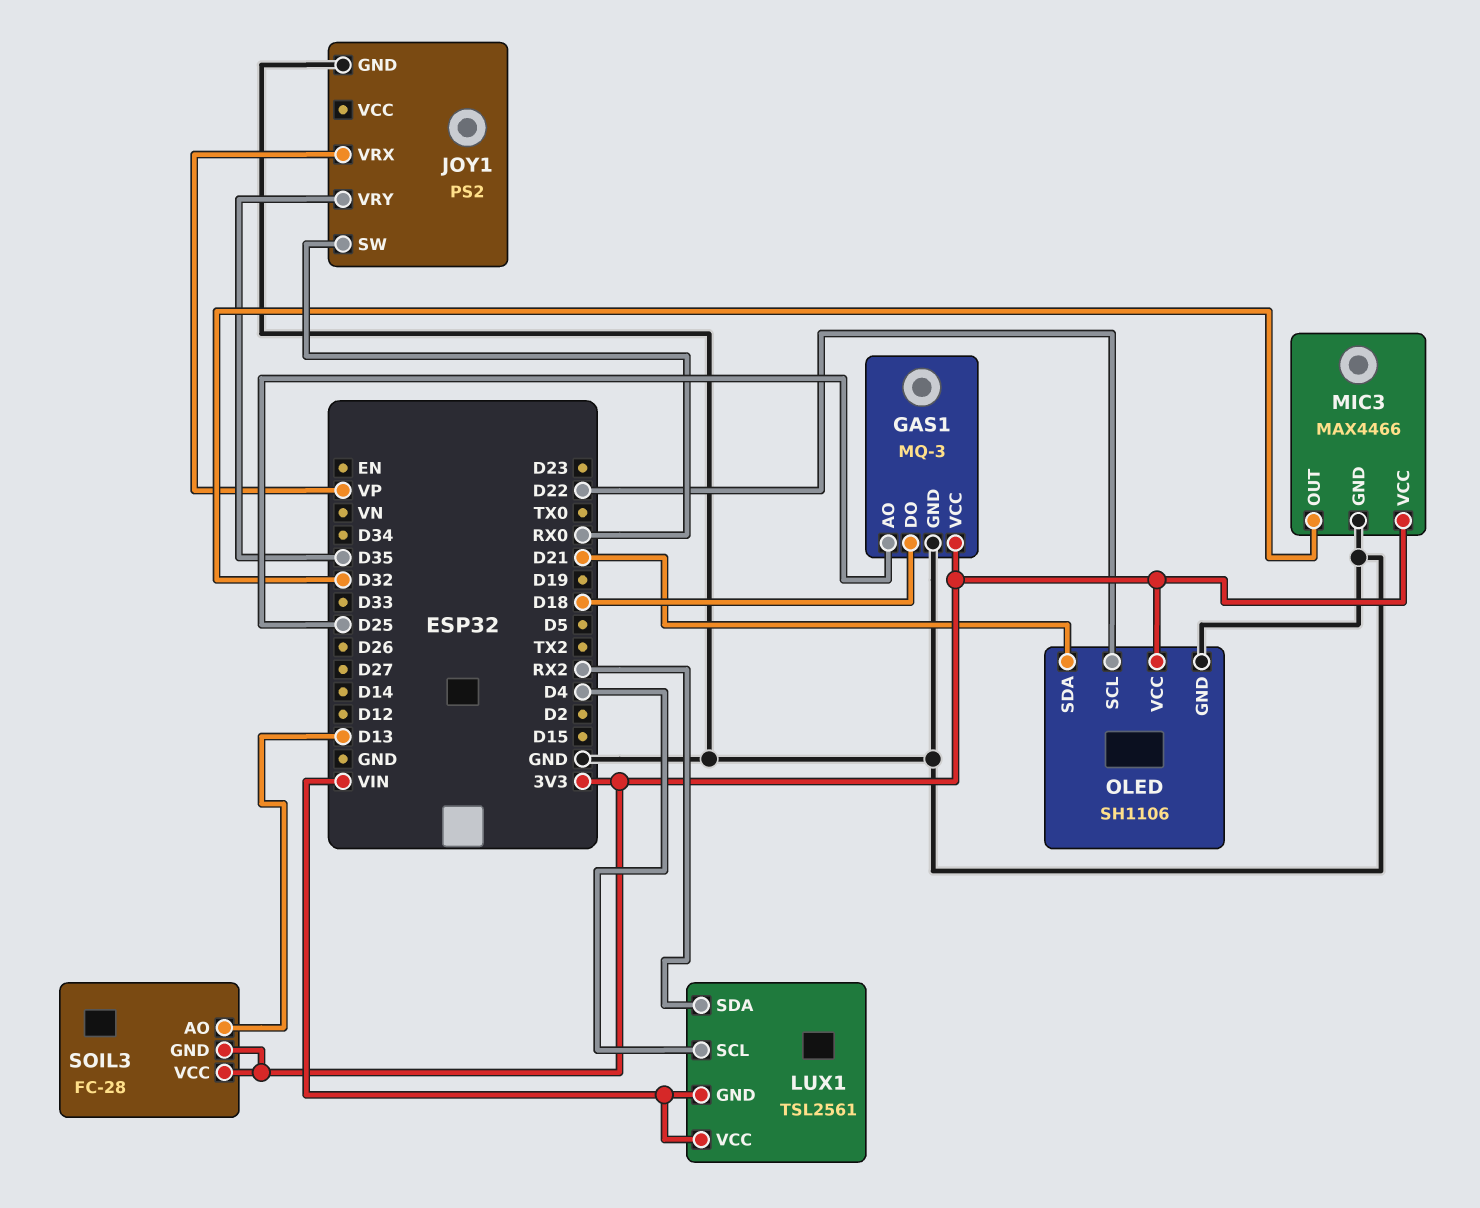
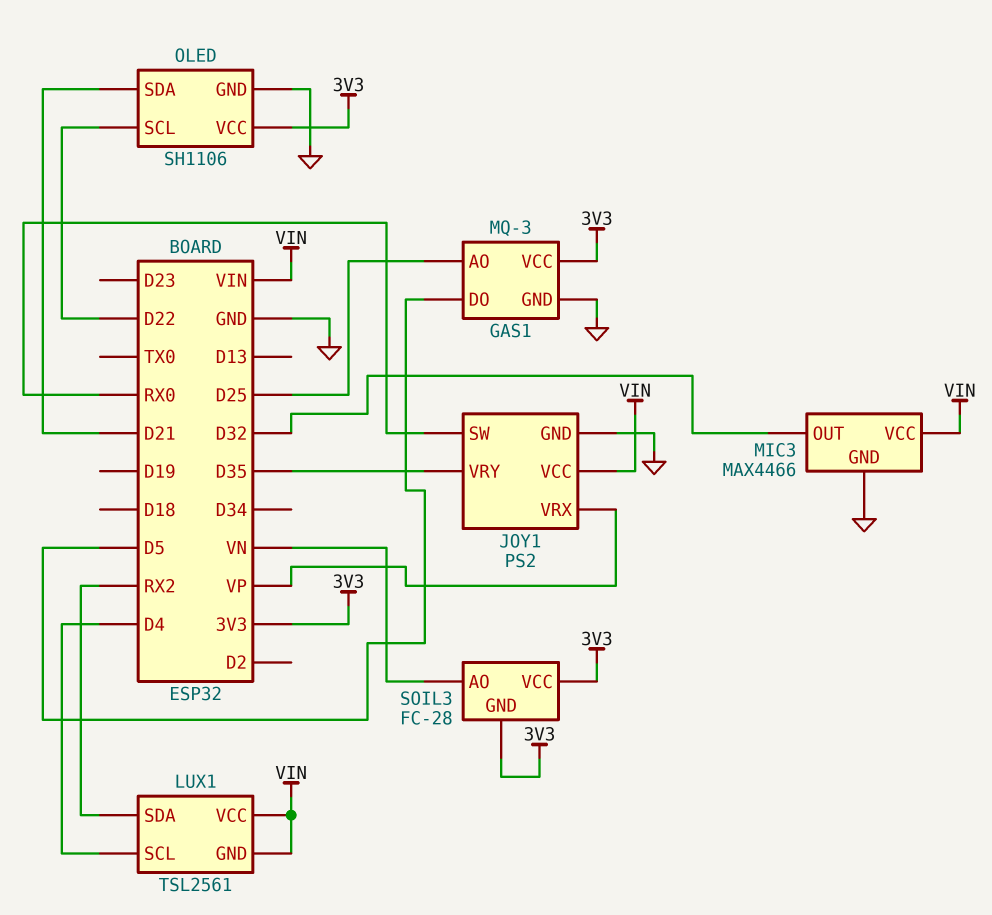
GAS1 pin DO: D18 -> D5
JOY1 pin VCC: none -> VIN
MIC3 pin VCC: 3V3 -> VIN
SOIL3 pin AO: D13 -> VN

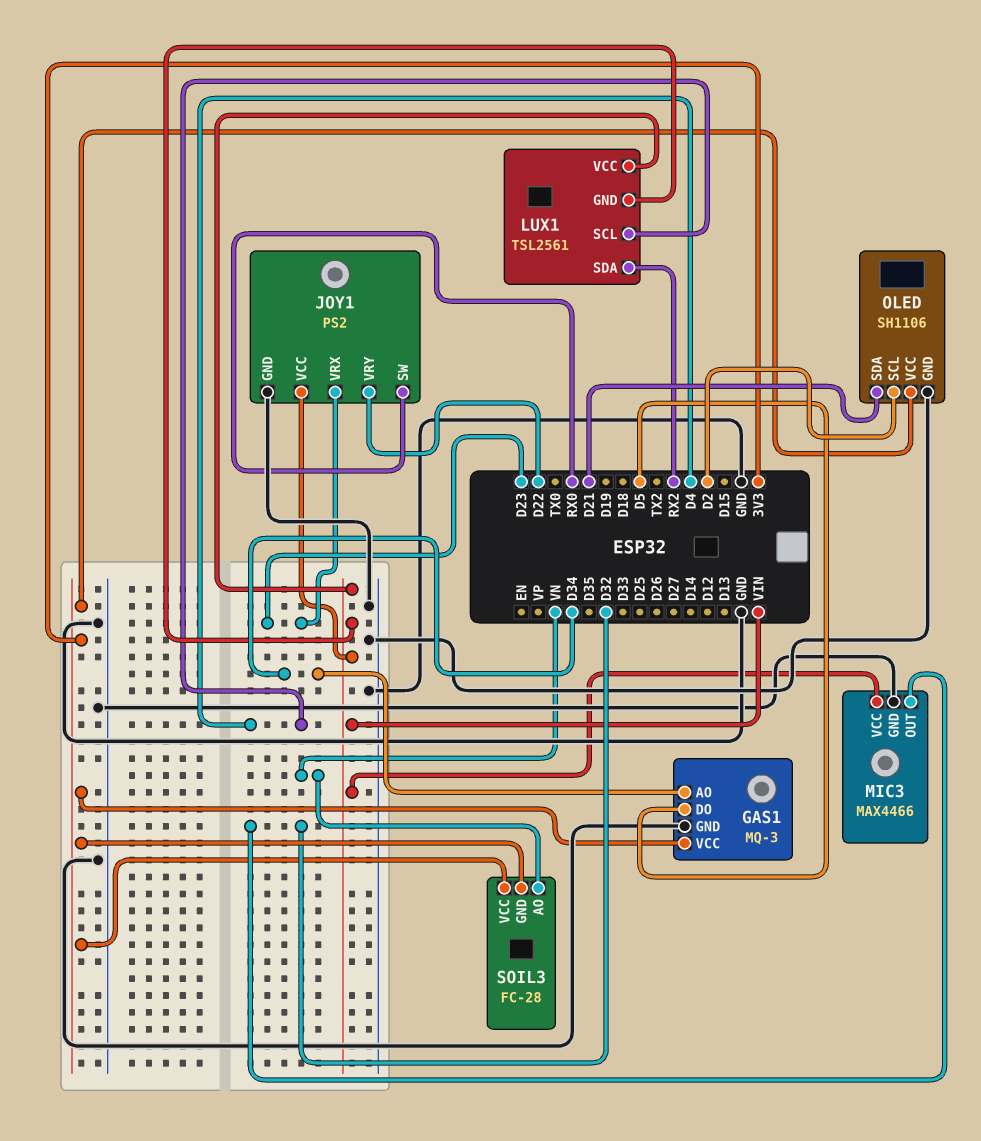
GAS1 pin AO: D25 -> D34
JOY1 pin VRX: VP -> D23
JOY1 pin VRY: D35 -> D22
OLED pin SCL: D22 -> D2

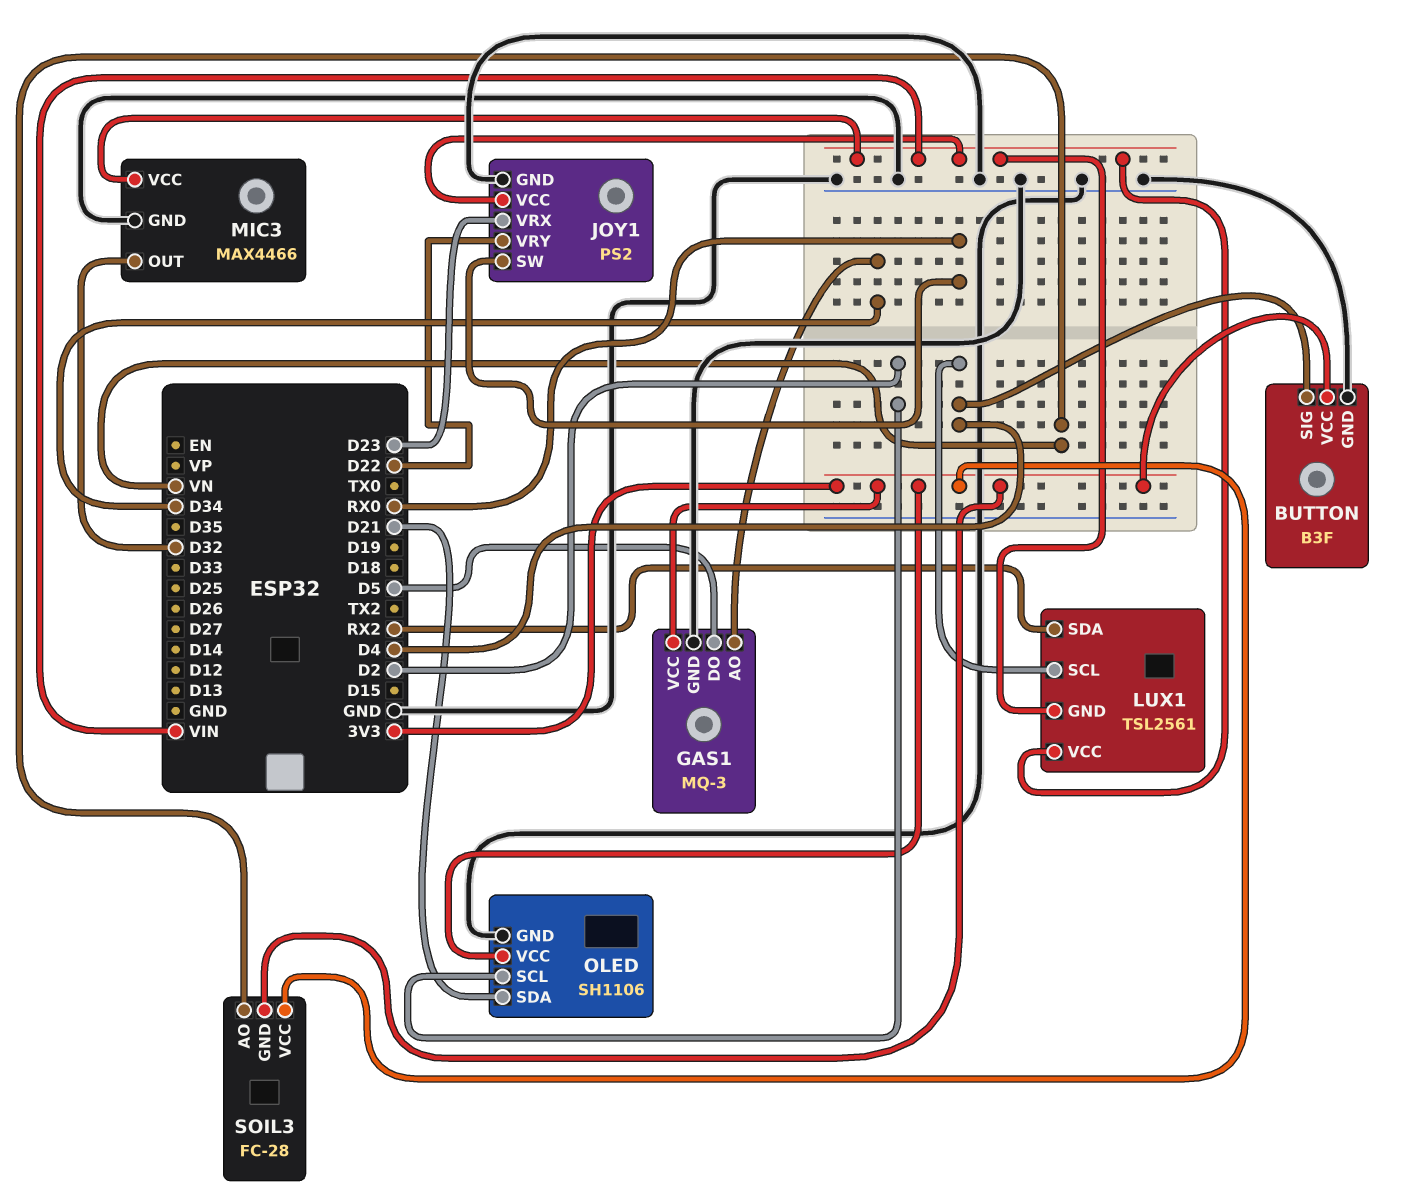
BUTTON: none -> B3F
BUTTON pin GND: none -> GND
BUTTON pin SIG: none -> D4
BUTTON pin VCC: none -> 3V3

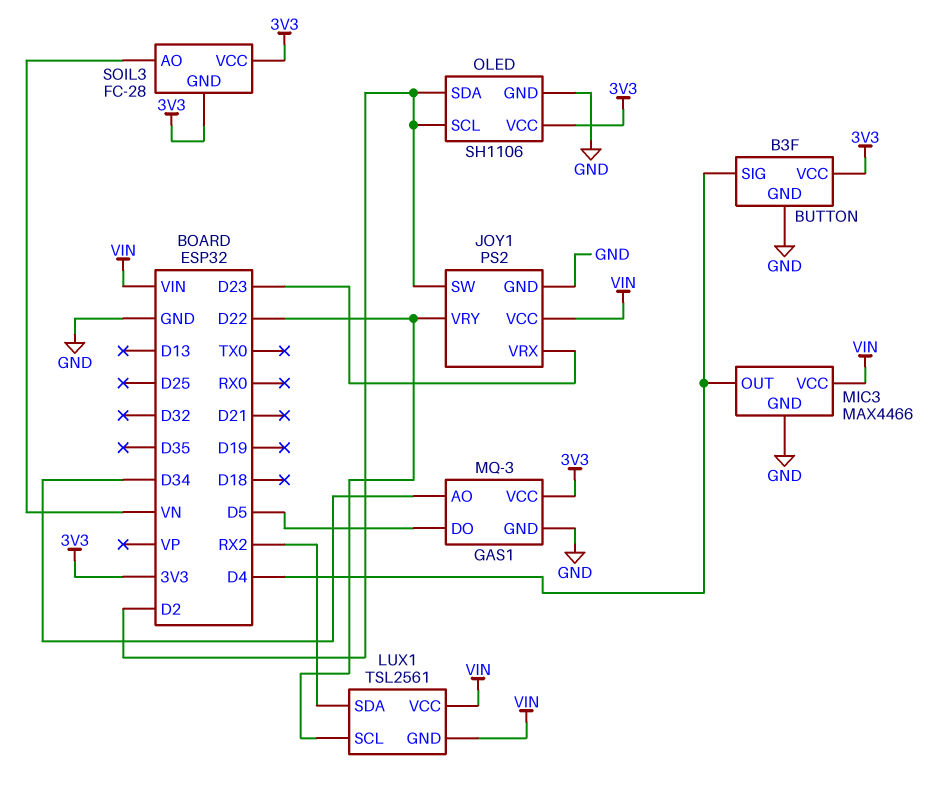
JOY1 pin SW: RX0 -> D2
LUX1 pin SCL: D4 -> D22
MIC3 pin OUT: D32 -> D4
OLED pin SDA: D21 -> D2

